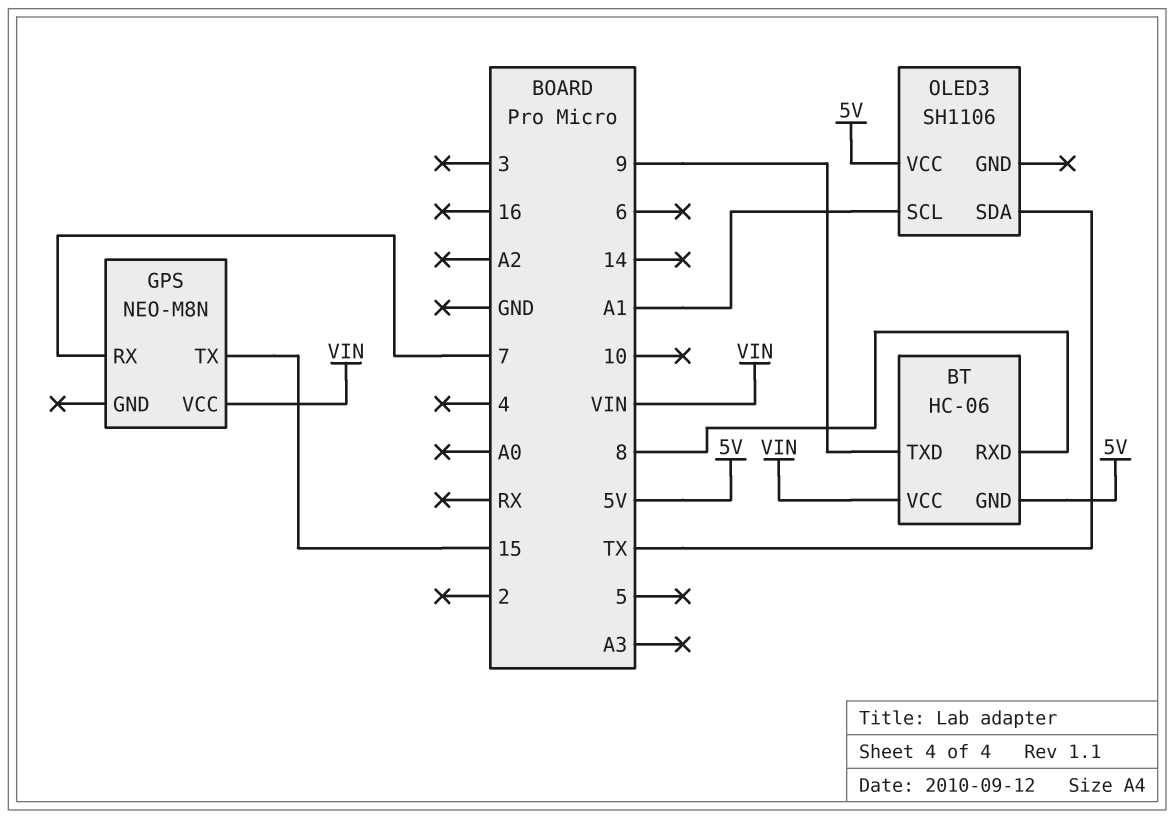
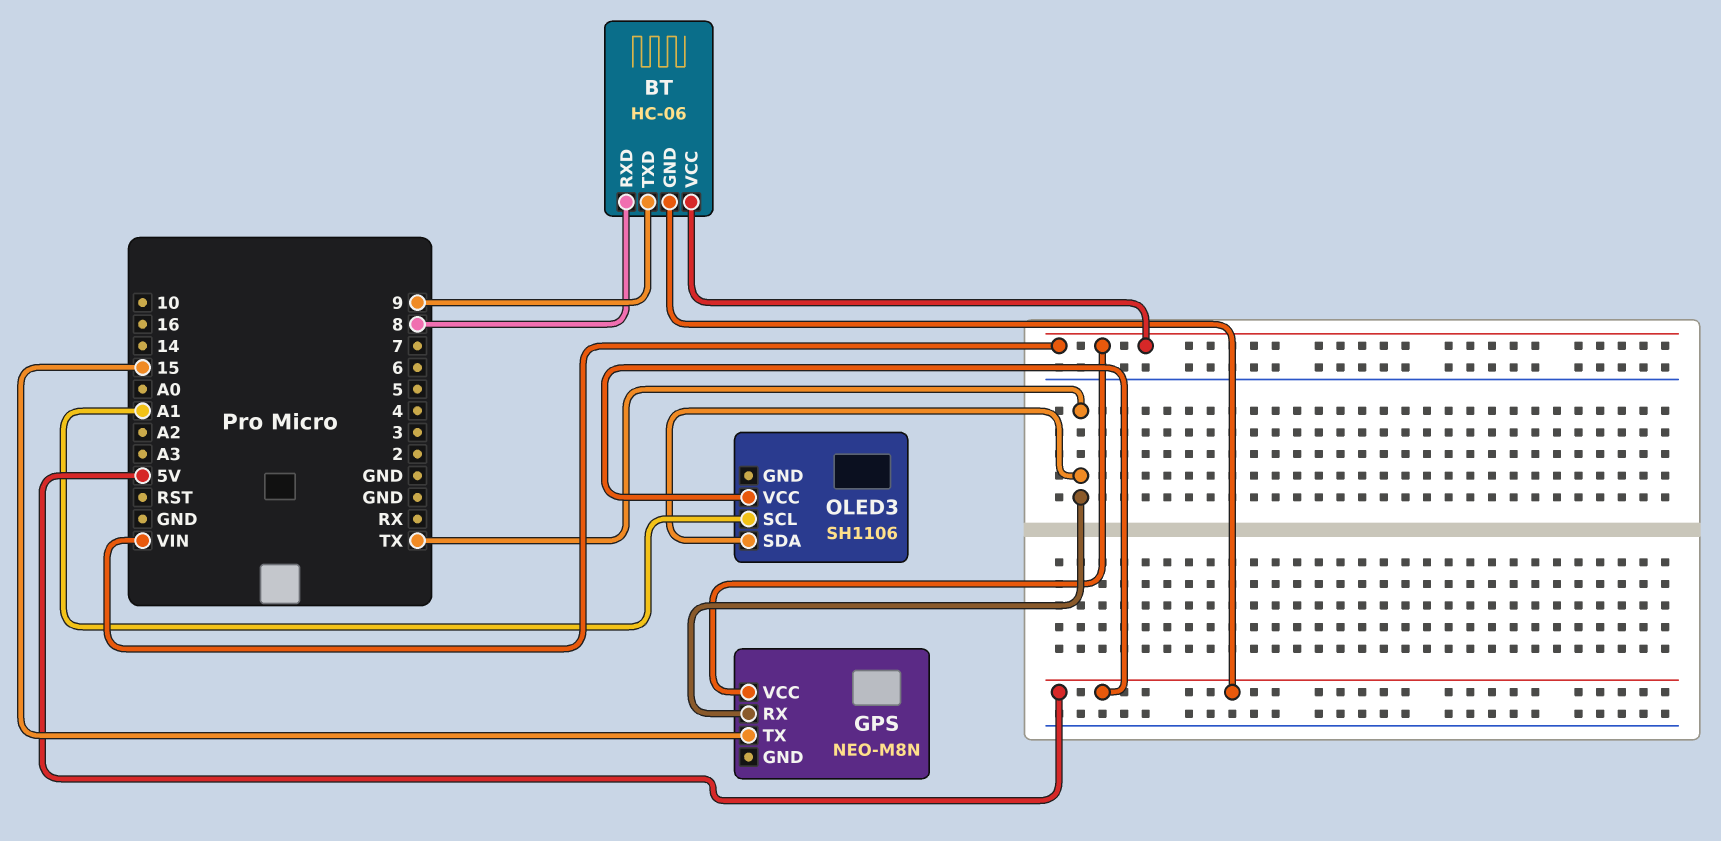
GPS pin RX: 7 -> TX

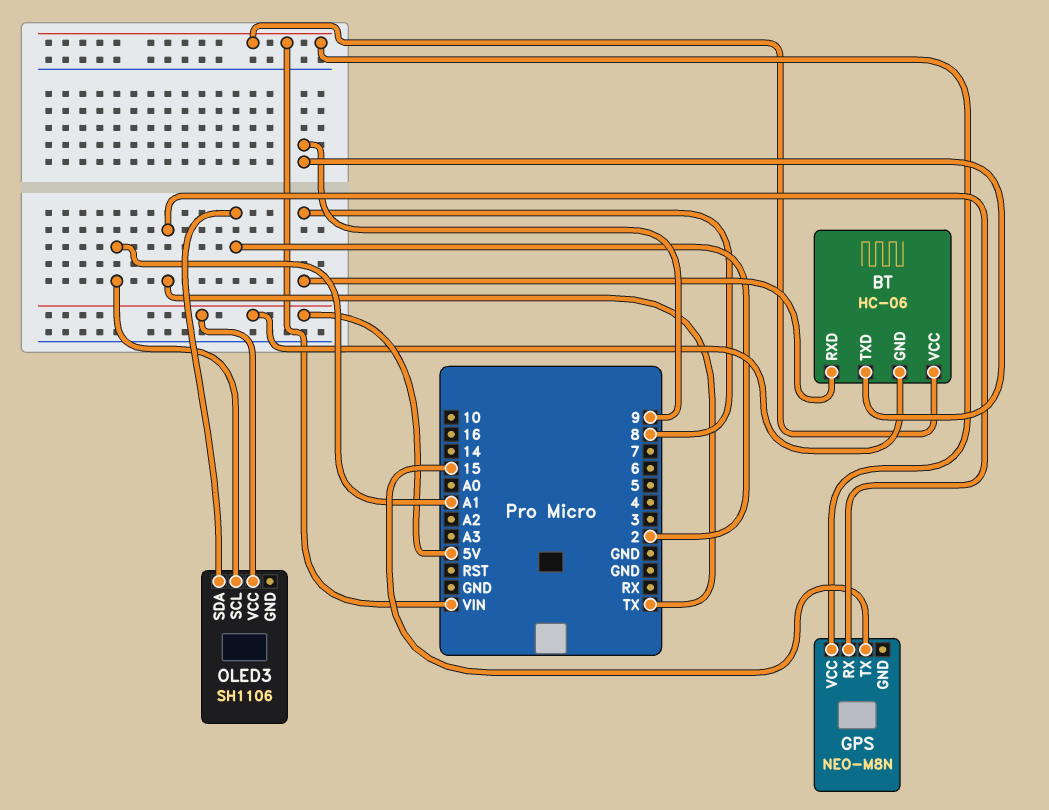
OLED3 pin SDA: TX -> 2

